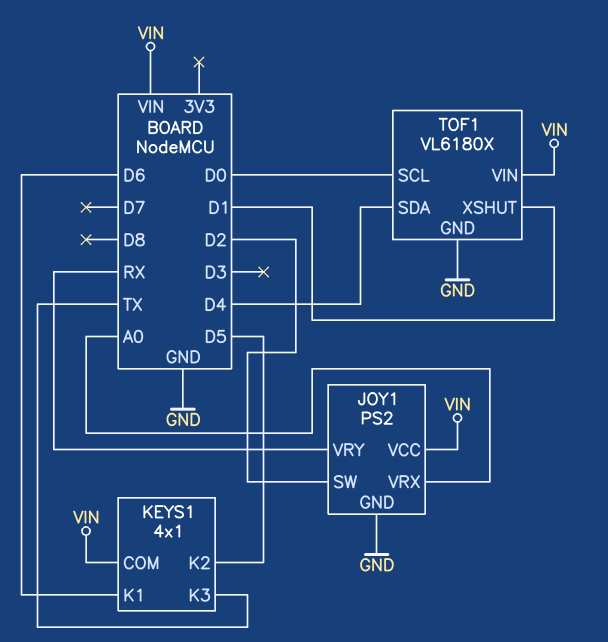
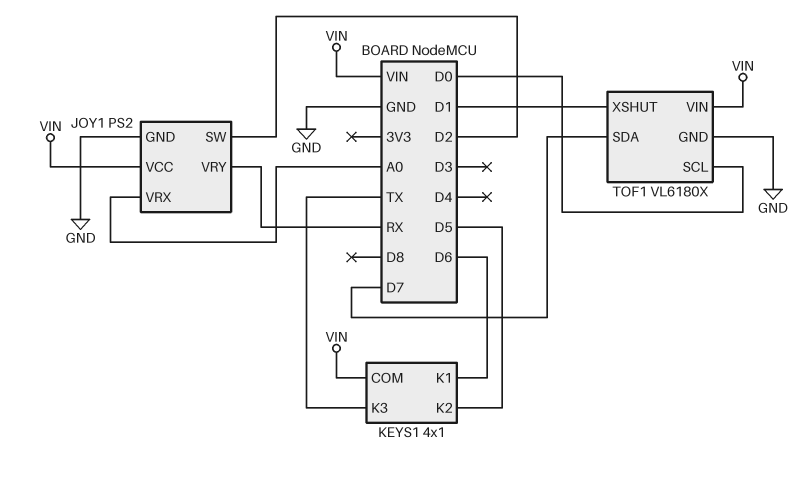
TOF1 pin SDA: D4 -> D7

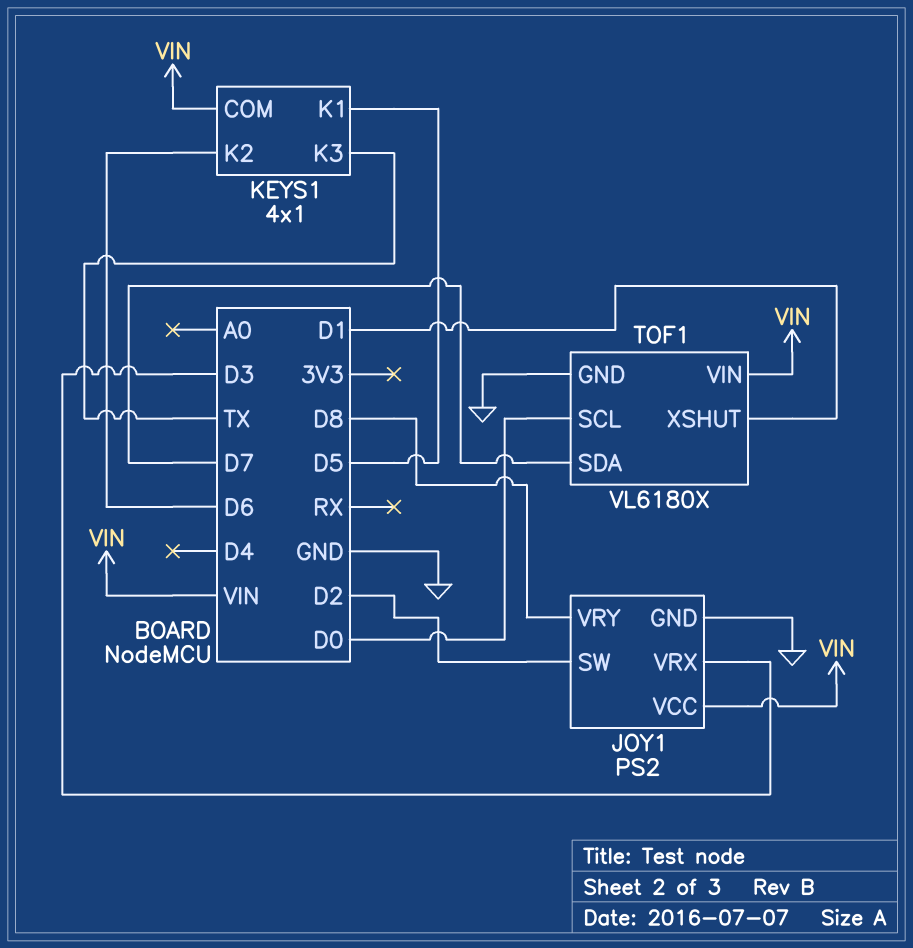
JOY1 pin VRX: A0 -> D3
JOY1 pin VRY: RX -> D8
KEYS1 pin K1: D6 -> D5
KEYS1 pin K2: D5 -> D6

